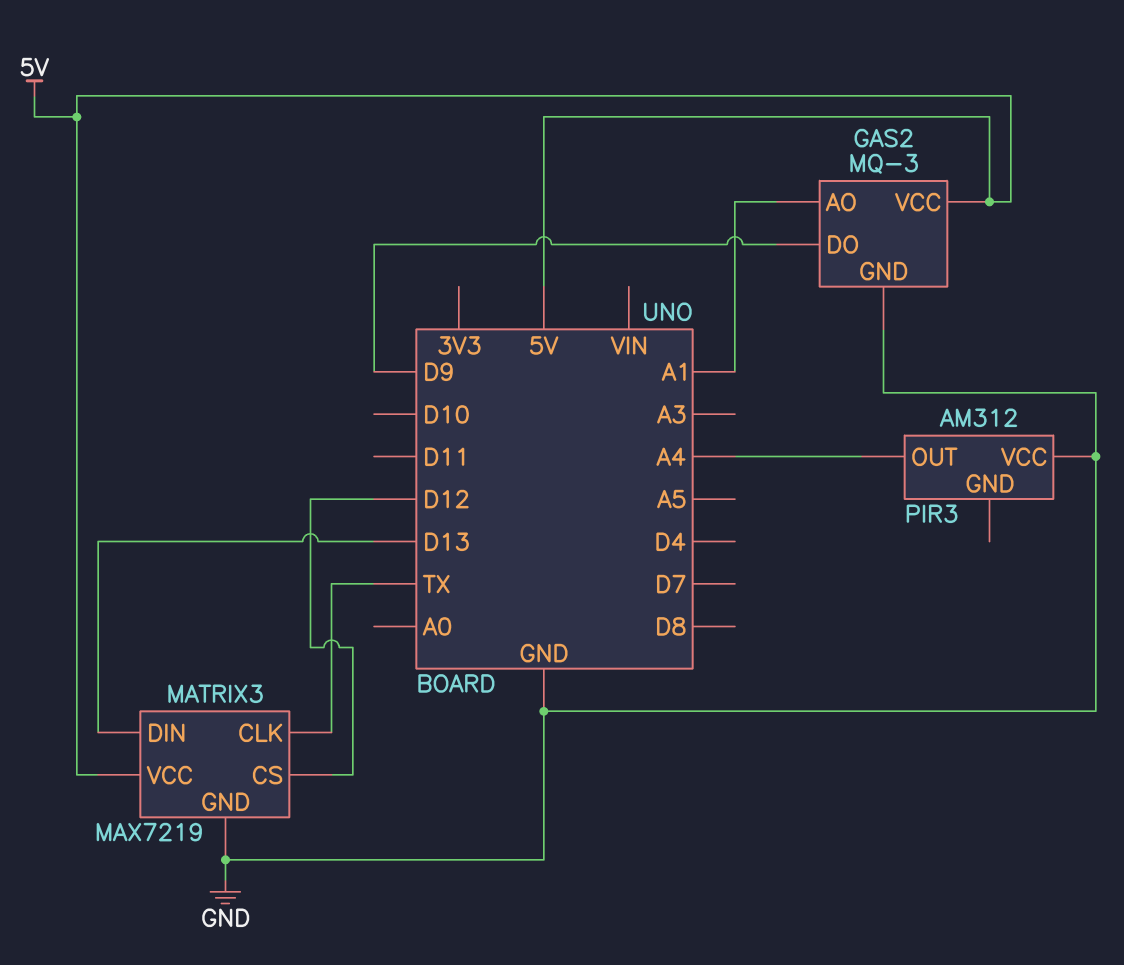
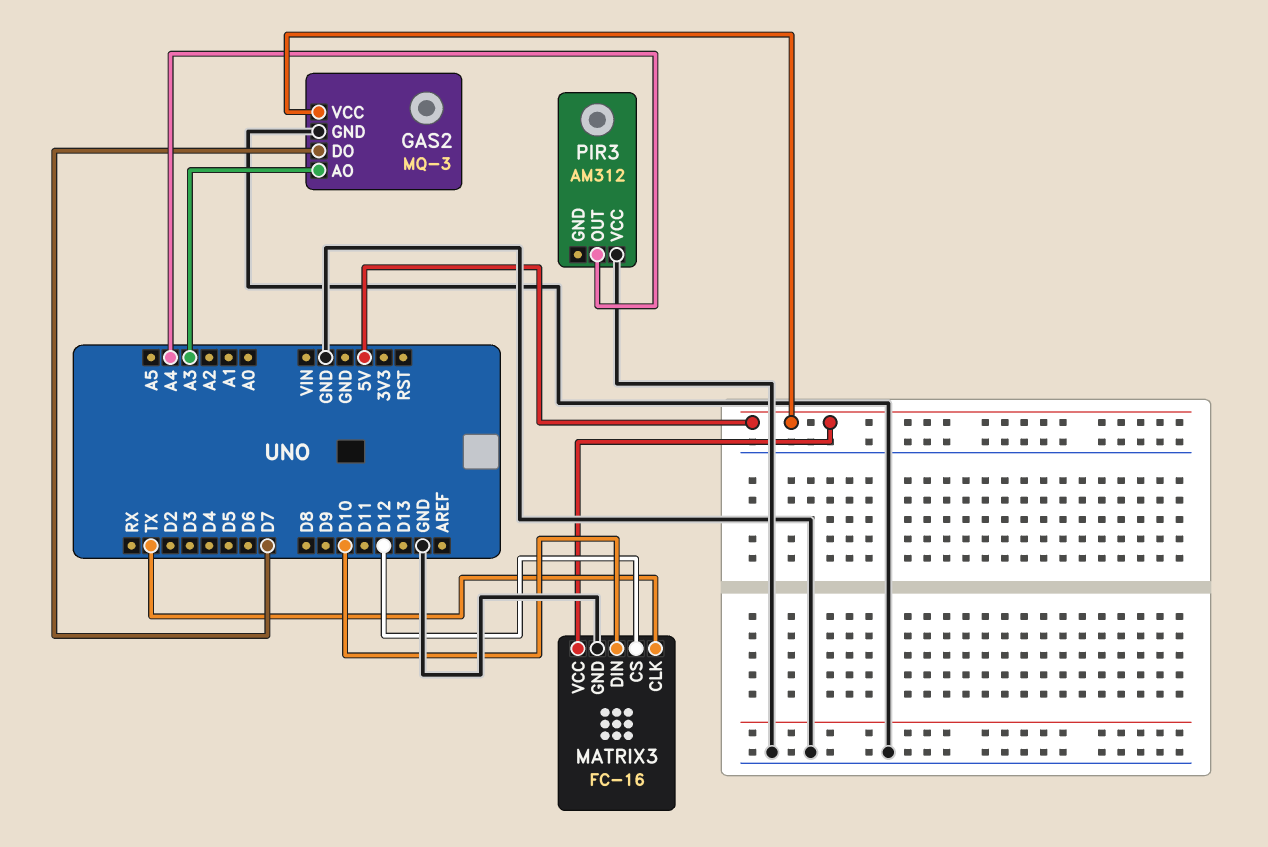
GAS2 pin AO: A1 -> A3
GAS2 pin DO: D9 -> D7
MATRIX3: MAX7219 -> FC-16
MATRIX3 pin DIN: D13 -> D10

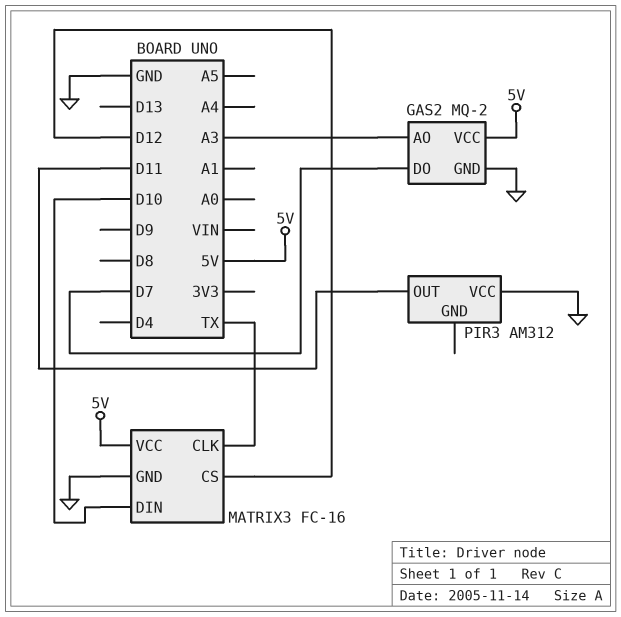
GAS2: MQ-3 -> MQ-2
PIR3 pin OUT: A4 -> D11

